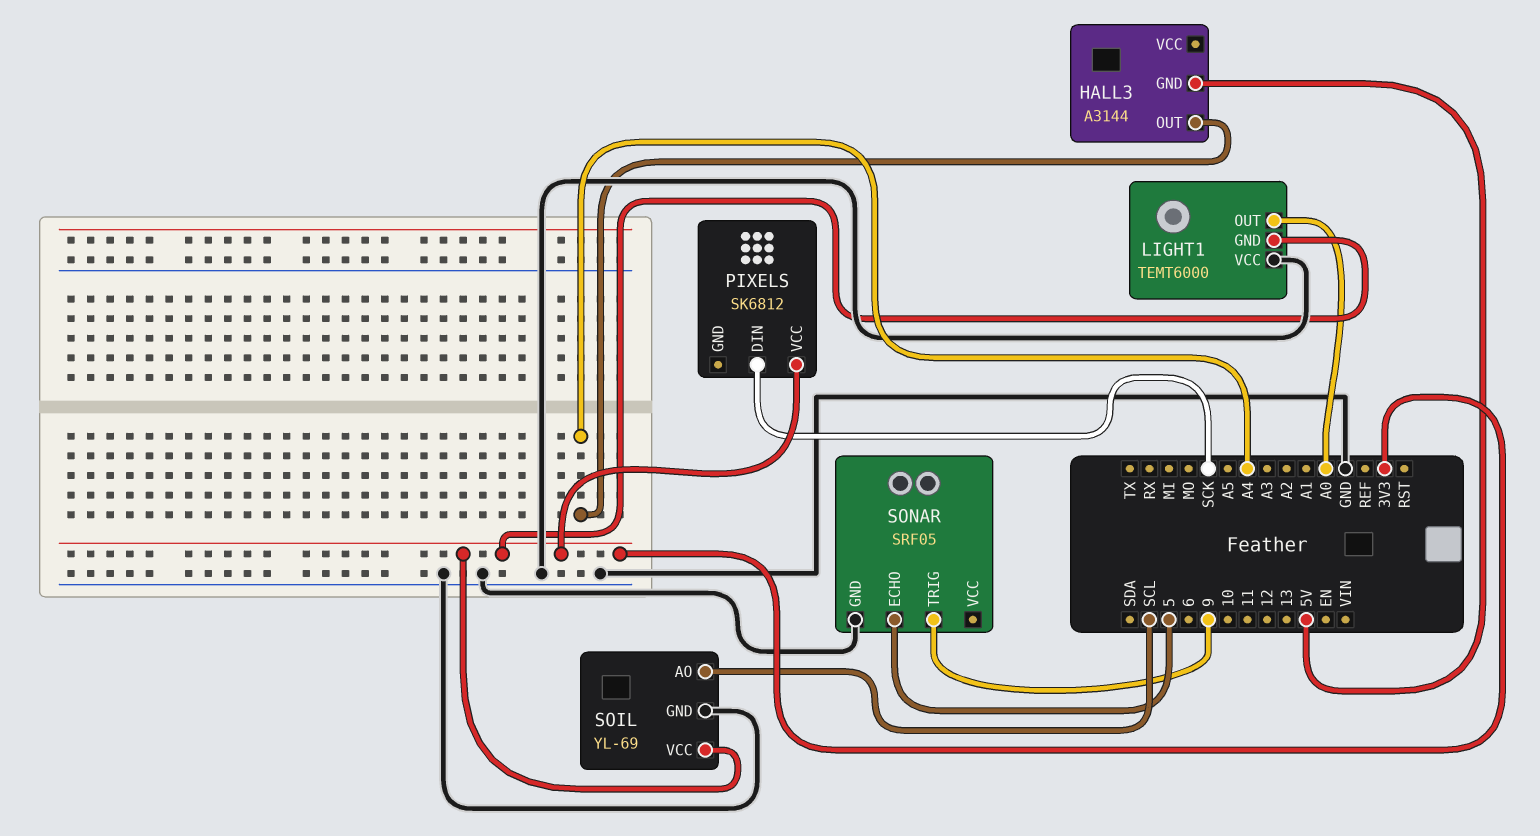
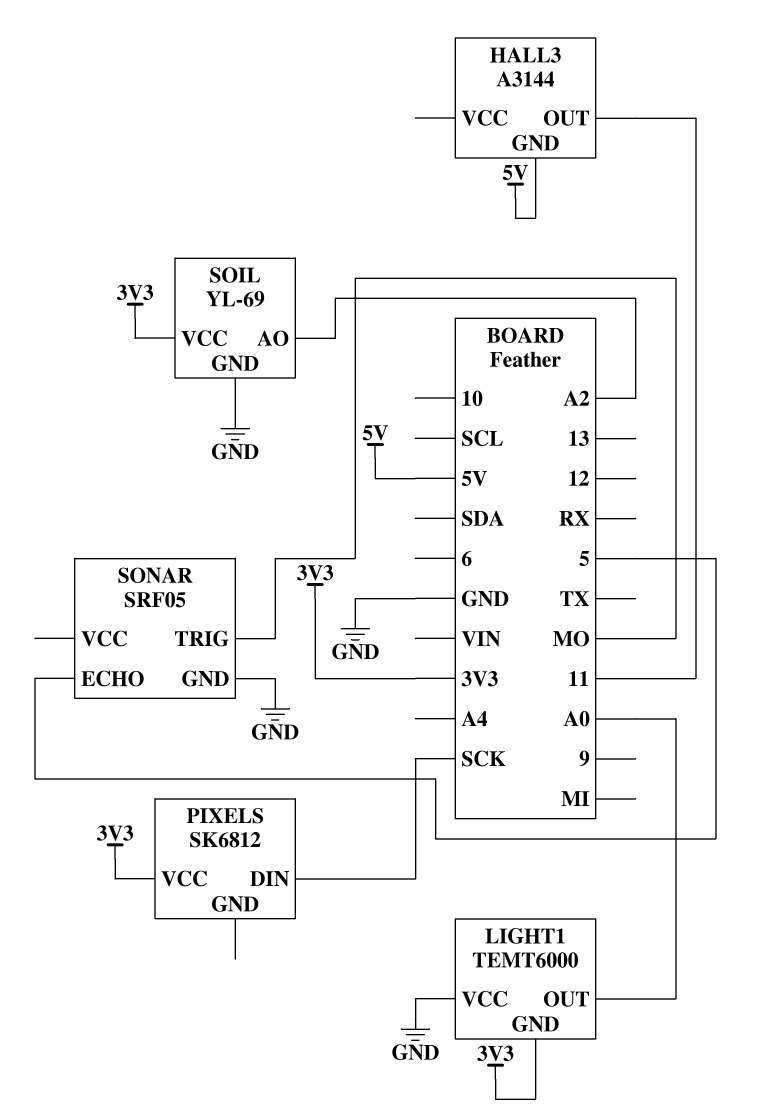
HALL3 pin OUT: A4 -> 11
SOIL pin AO: SCL -> A2
SONAR pin TRIG: 9 -> MO

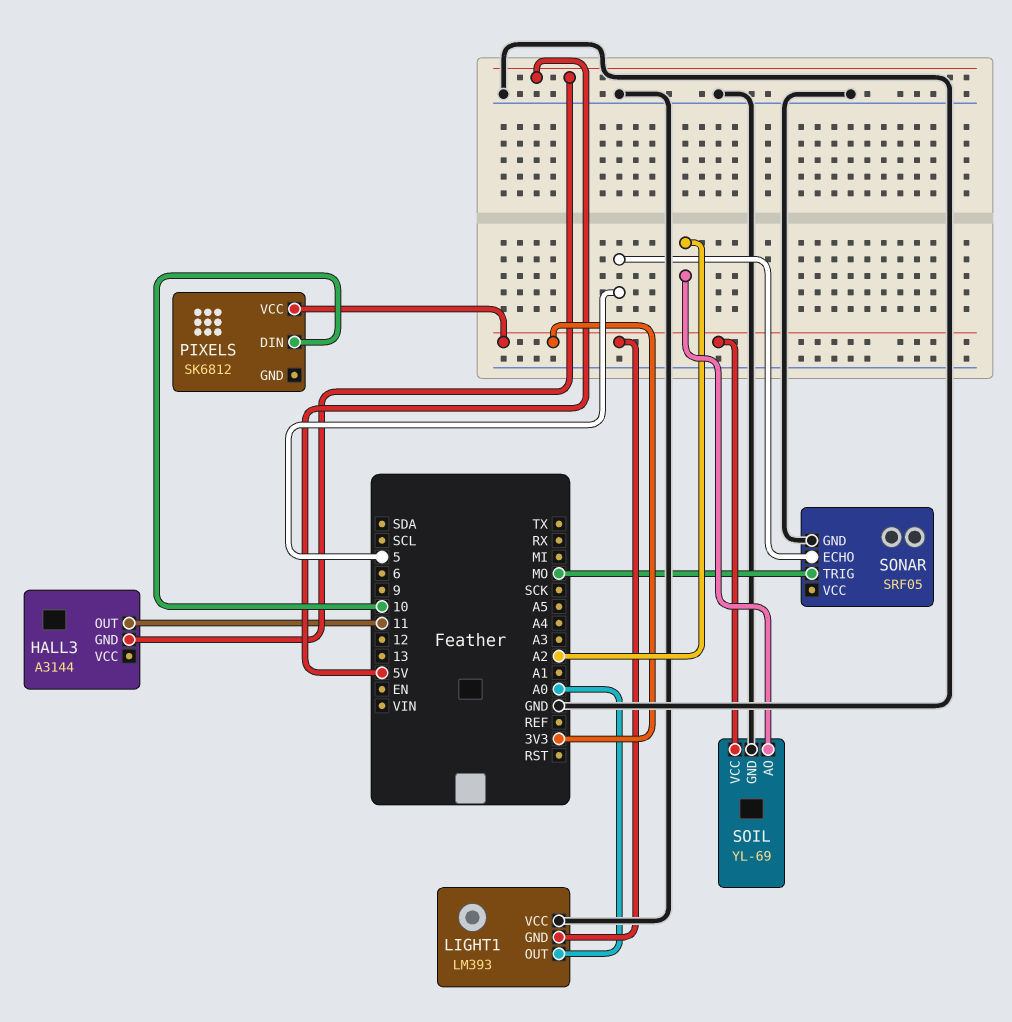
LIGHT1: TEMT6000 -> LM393
PIXELS pin DIN: SCK -> 10

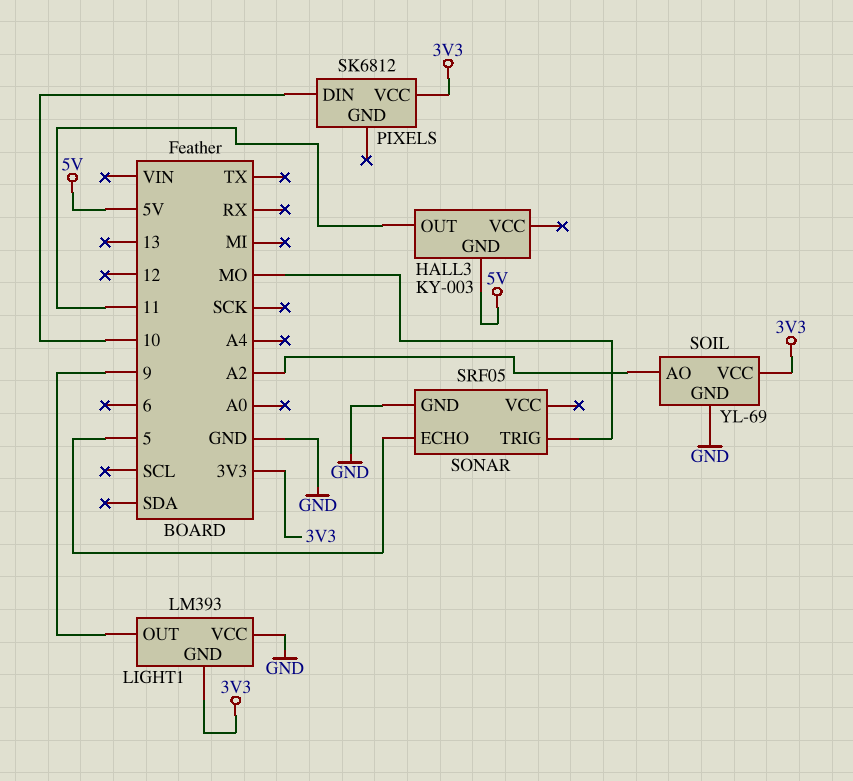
HALL3: A3144 -> KY-003
LIGHT1 pin OUT: A0 -> 9

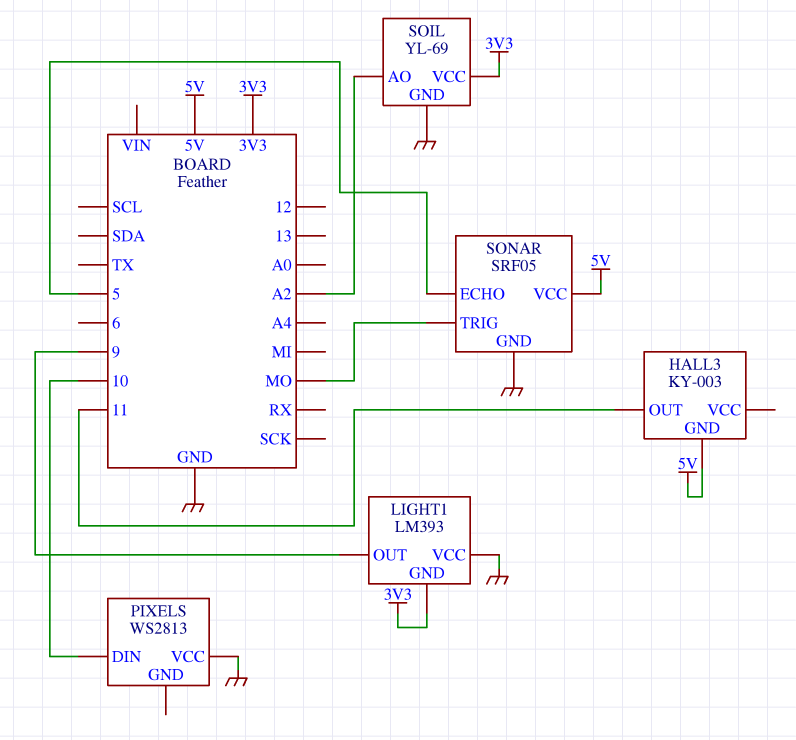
PIXELS: SK6812 -> WS2813
PIXELS pin VCC: 3V3 -> GND
SONAR pin VCC: none -> 5V

